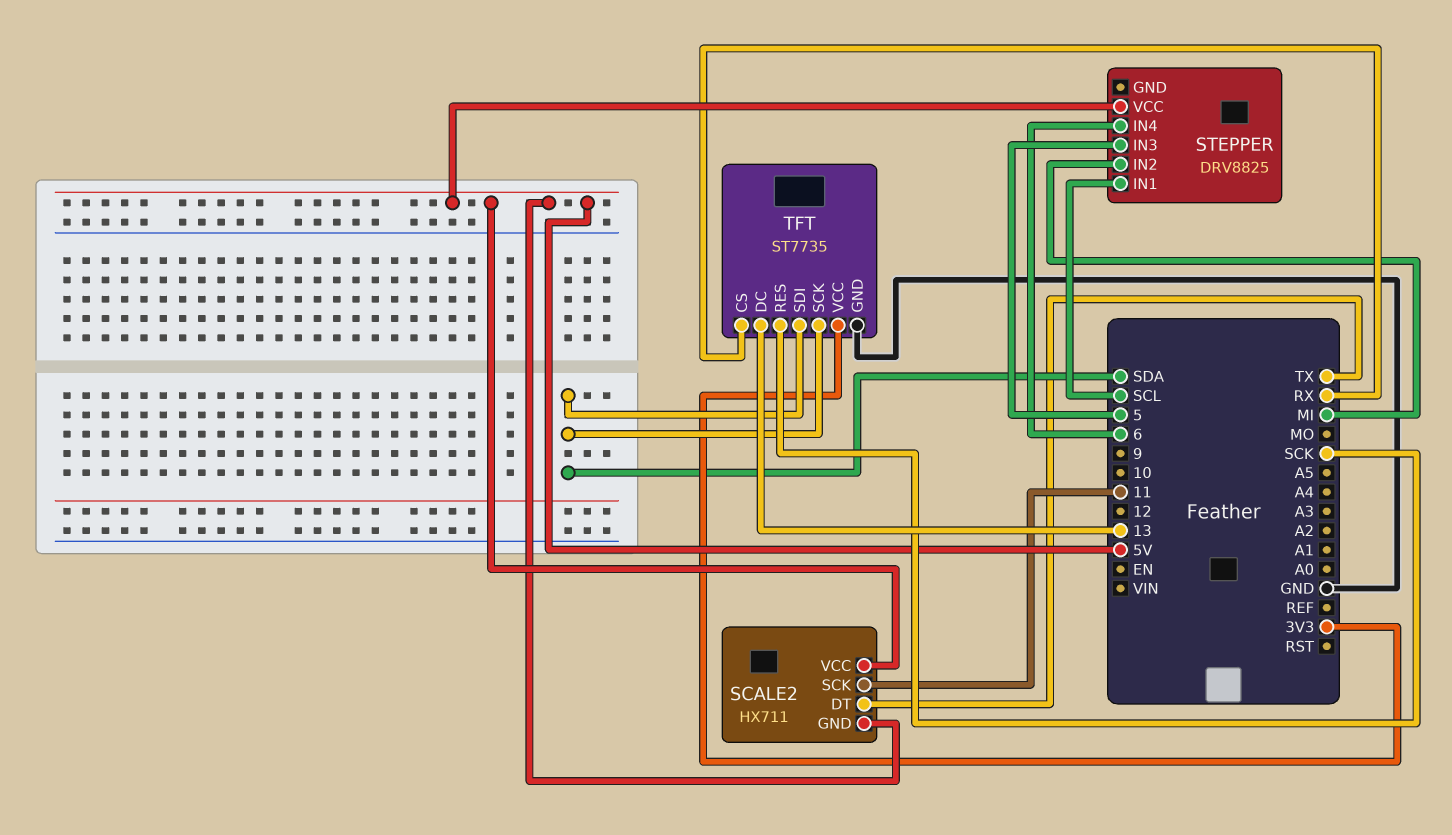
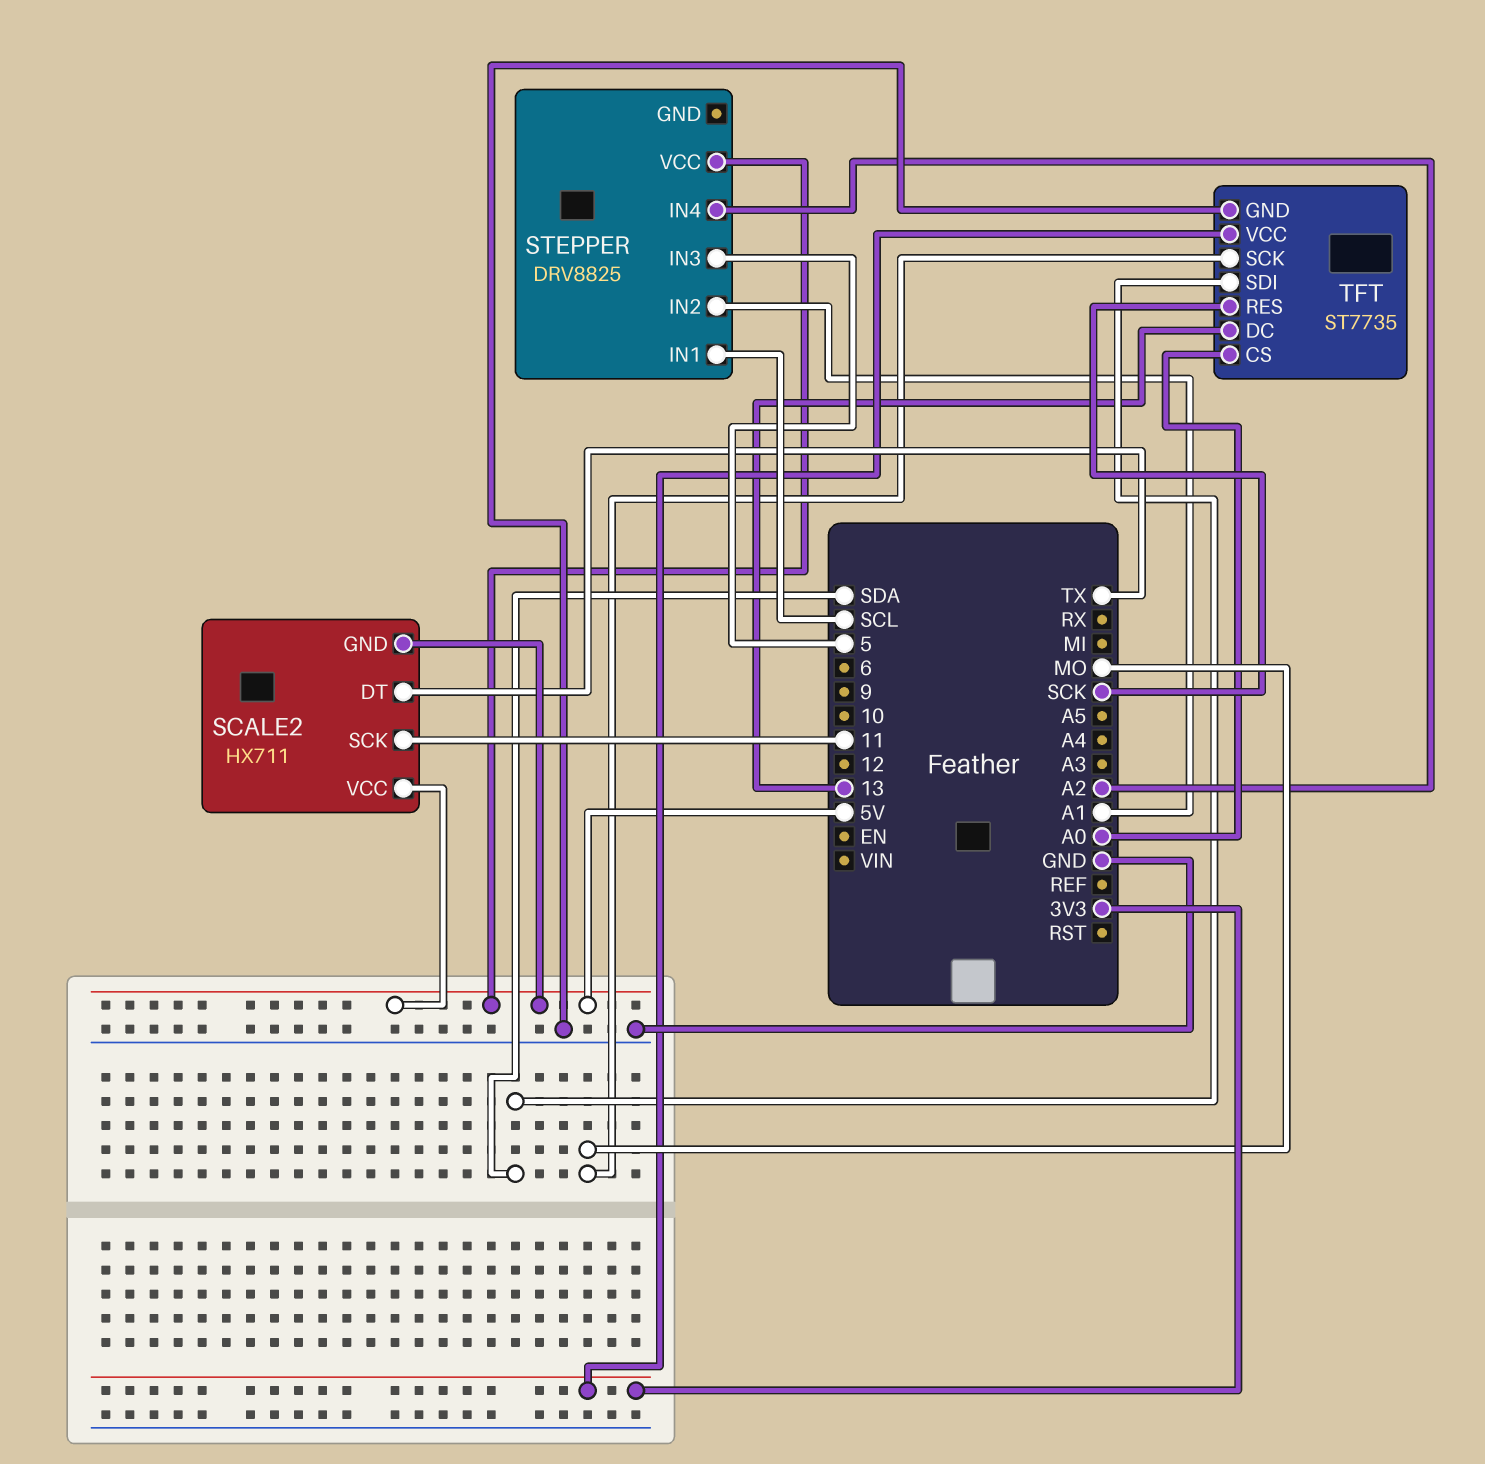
STEPPER pin IN2: MI -> A1
STEPPER pin IN4: 6 -> A2
TFT pin CS: RX -> A0
TFT pin SCK: SDA -> MO

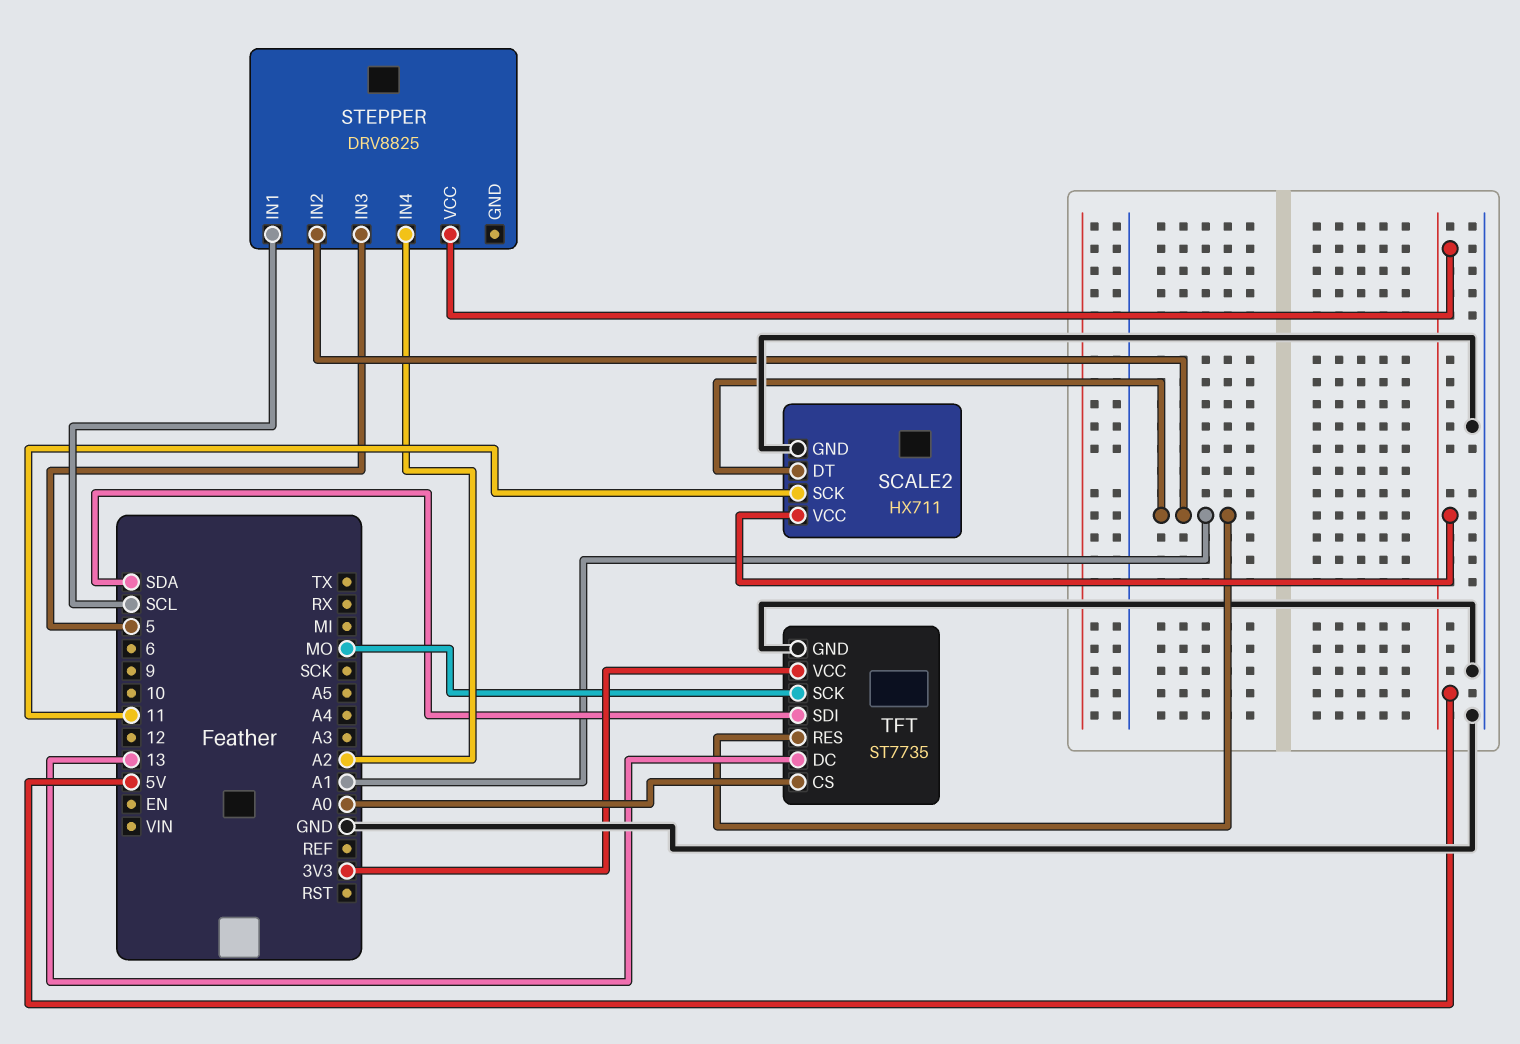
SCALE2 pin DT: TX -> A1
SCALE2 pin GND: 5V -> GND
TFT pin RES: SCK -> A1

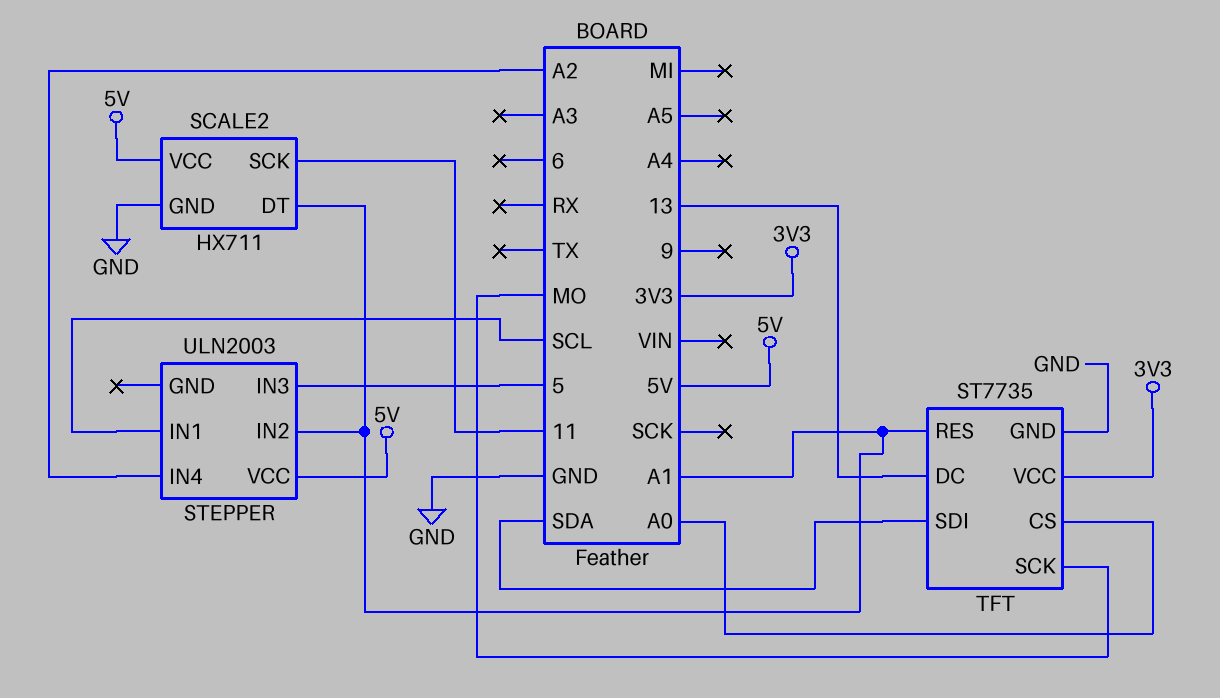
STEPPER: DRV8825 -> ULN2003

